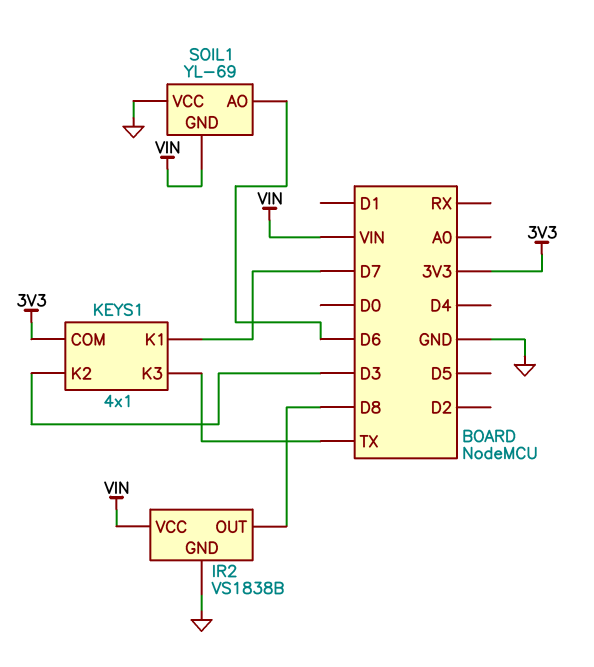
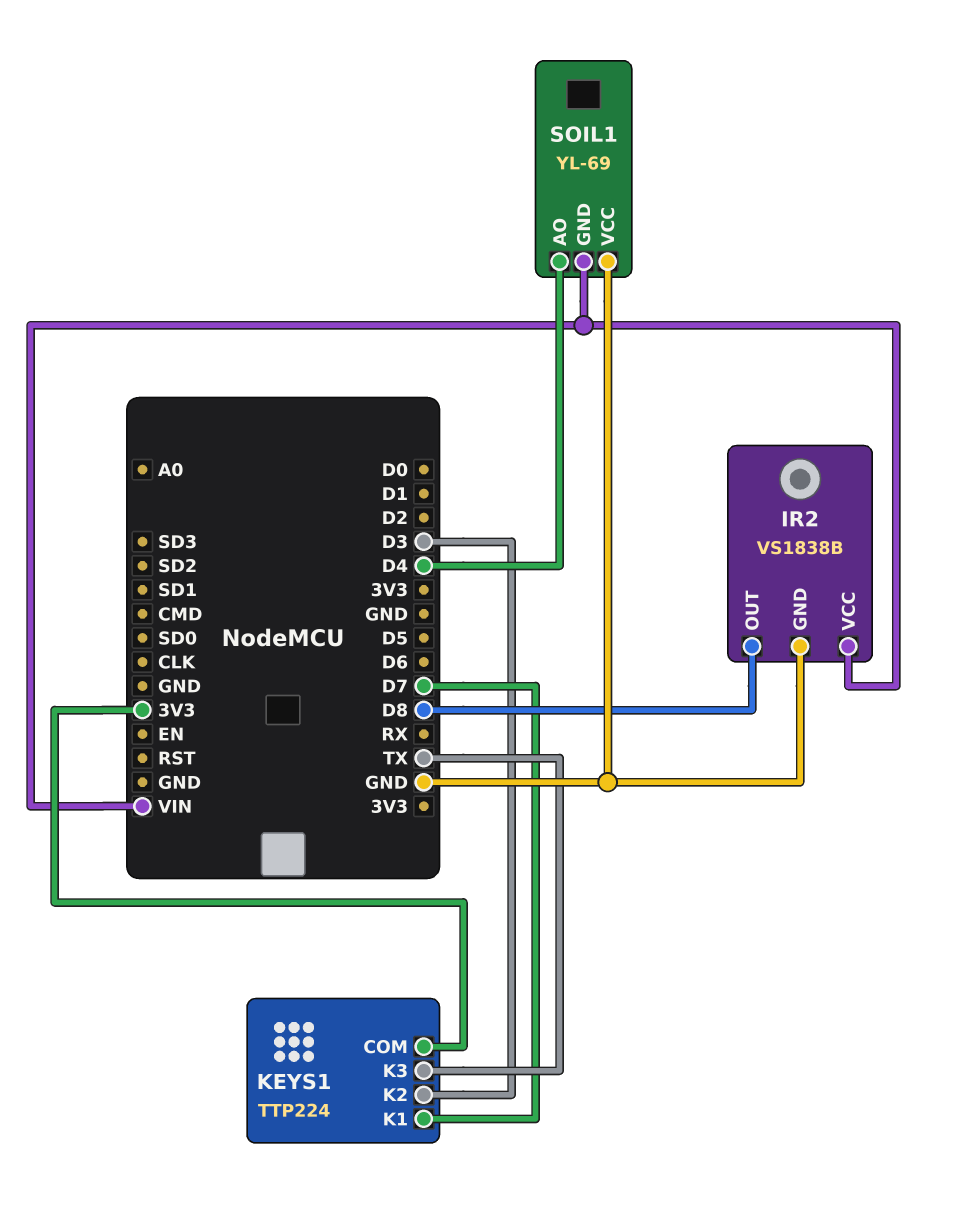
KEYS1: 4x1 -> TTP224
SOIL1 pin AO: D6 -> D4

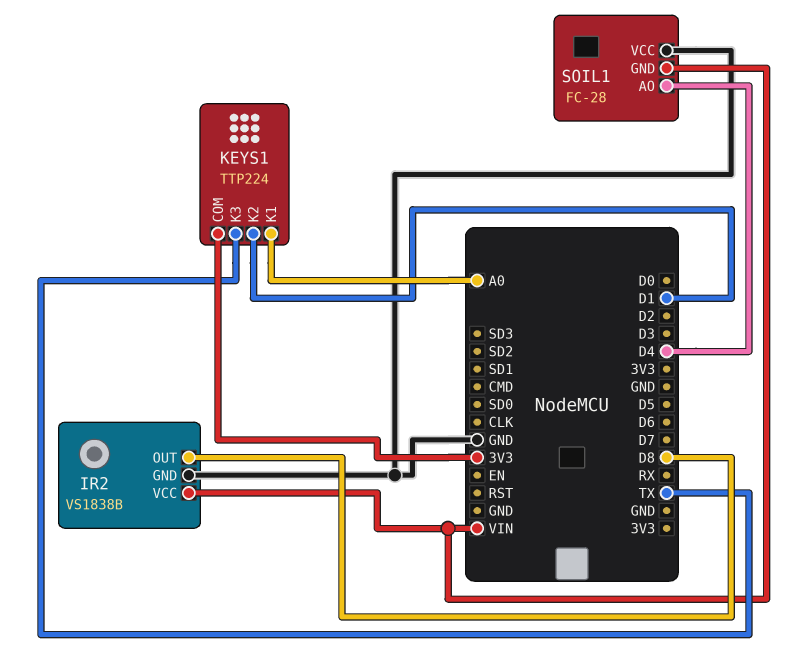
KEYS1 pin K1: D7 -> A0
KEYS1 pin K2: D3 -> D1
SOIL1: YL-69 -> FC-28

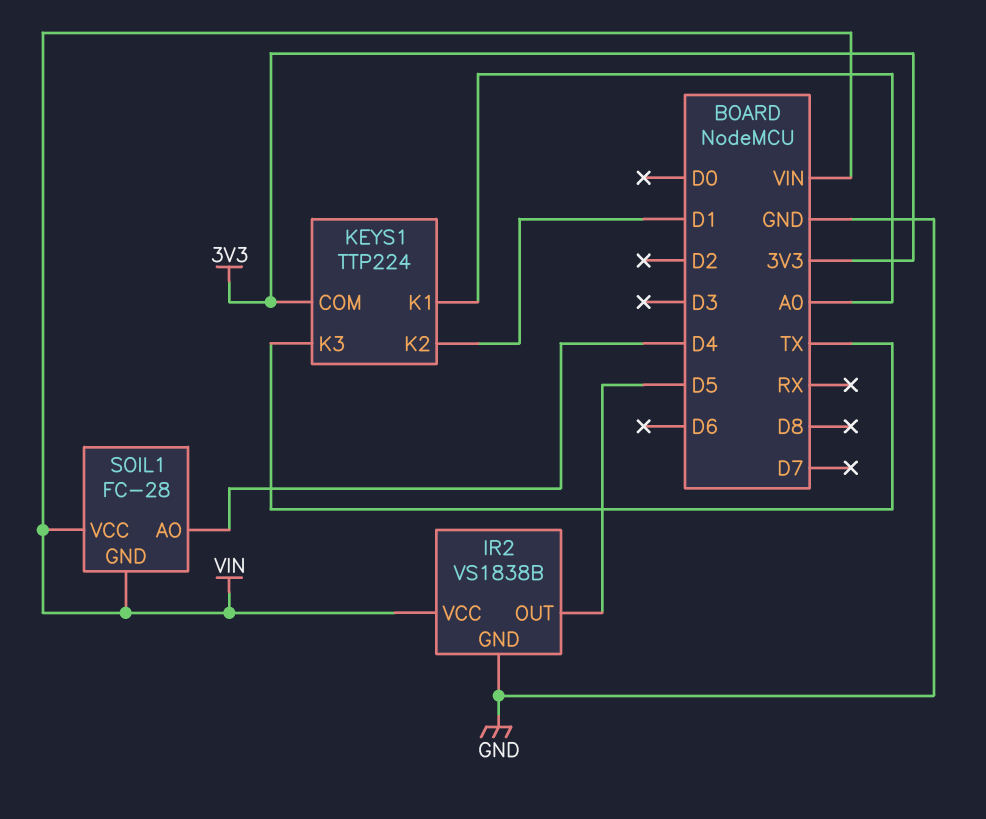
IR2 pin OUT: D8 -> D5
SOIL1 pin VCC: GND -> VIN

